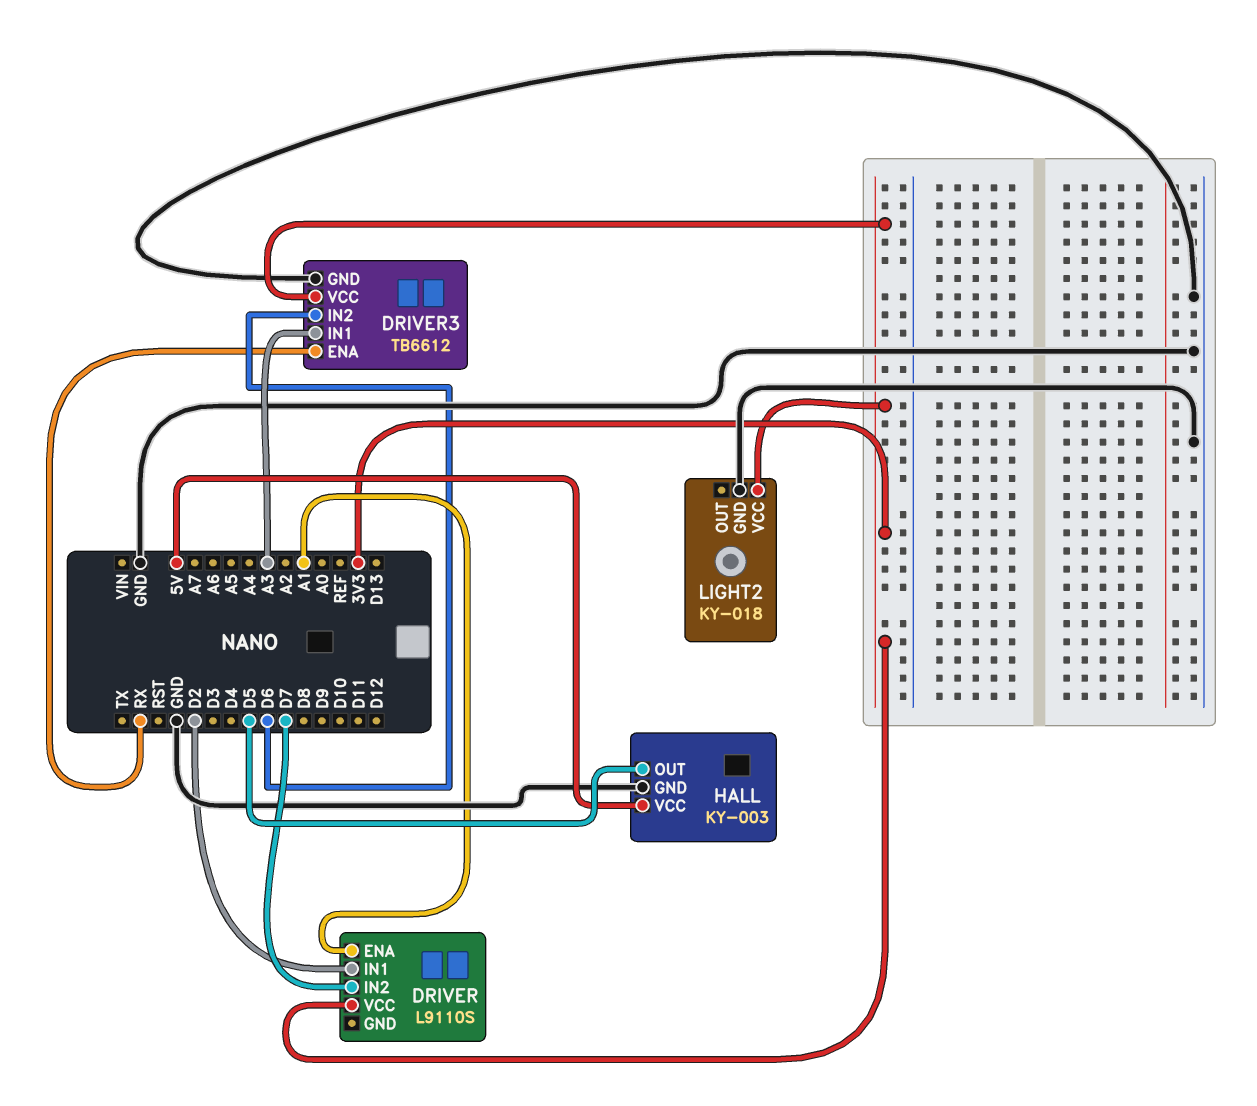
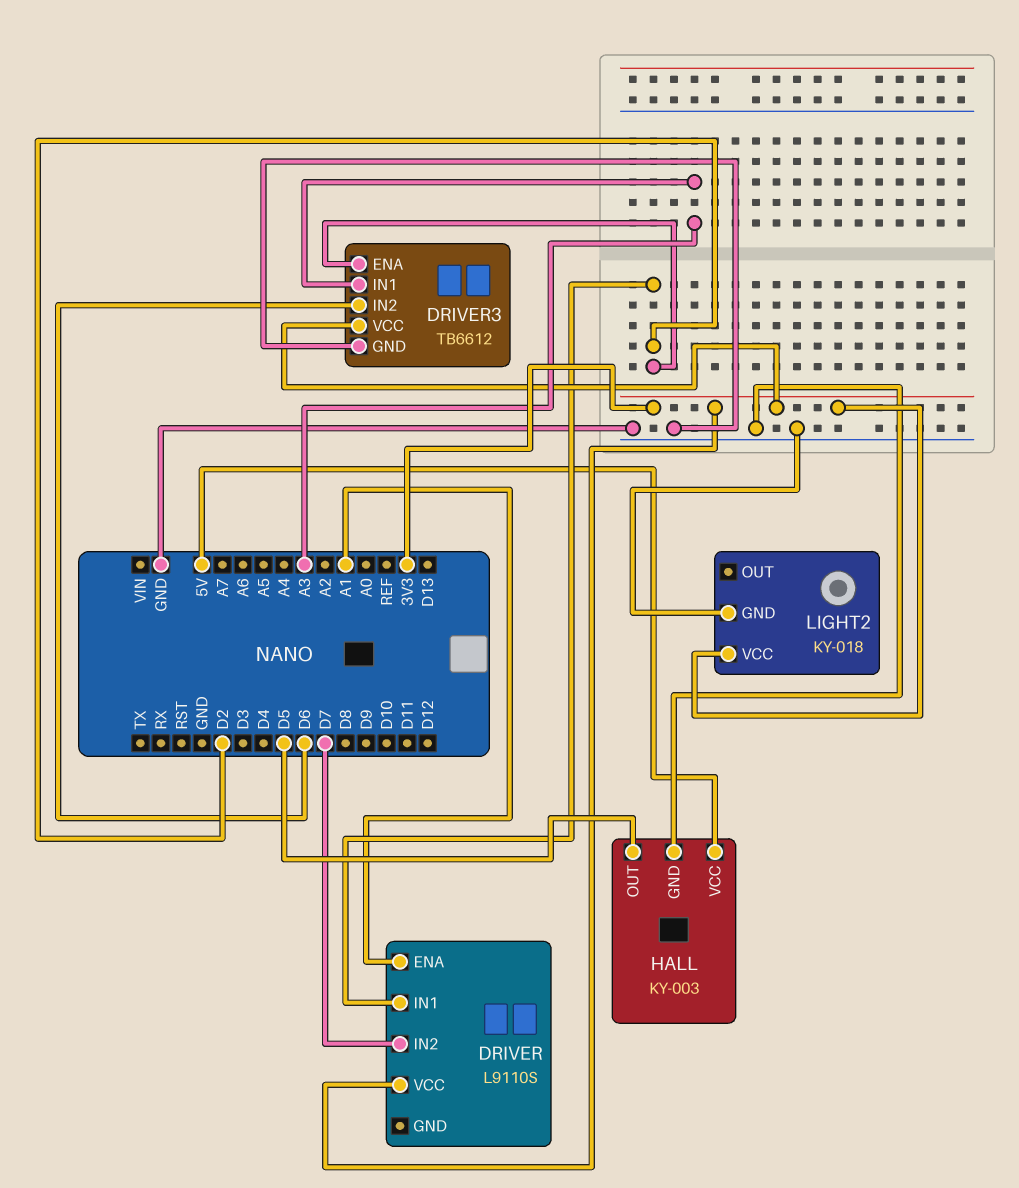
DRIVER3 pin ENA: RX -> D2

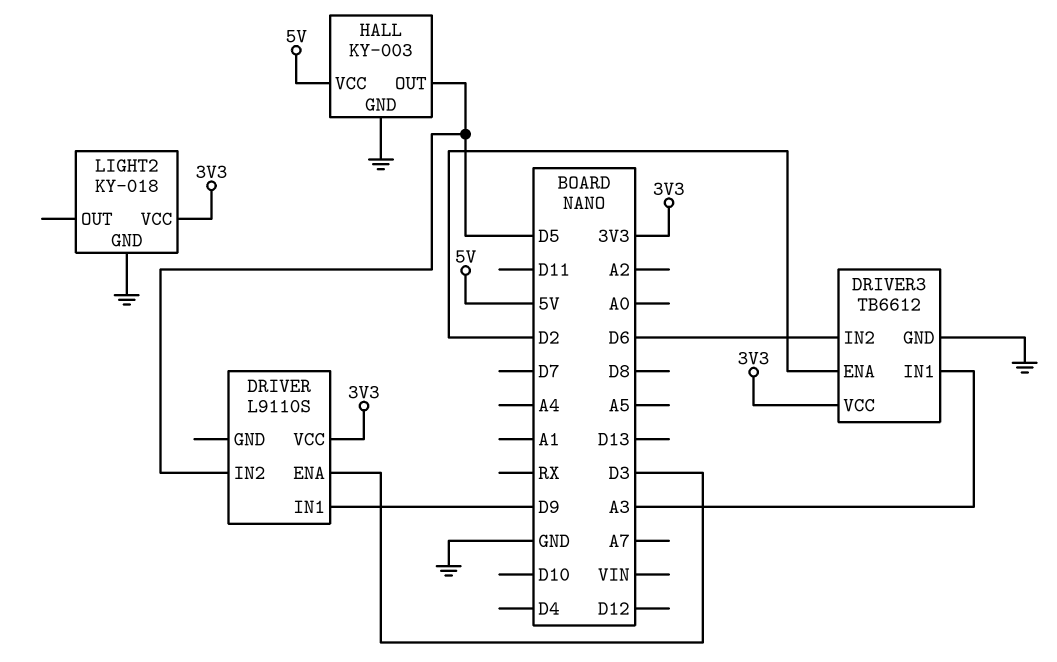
DRIVER pin ENA: A1 -> D3
DRIVER pin IN1: D2 -> D9
DRIVER pin IN2: D7 -> D5

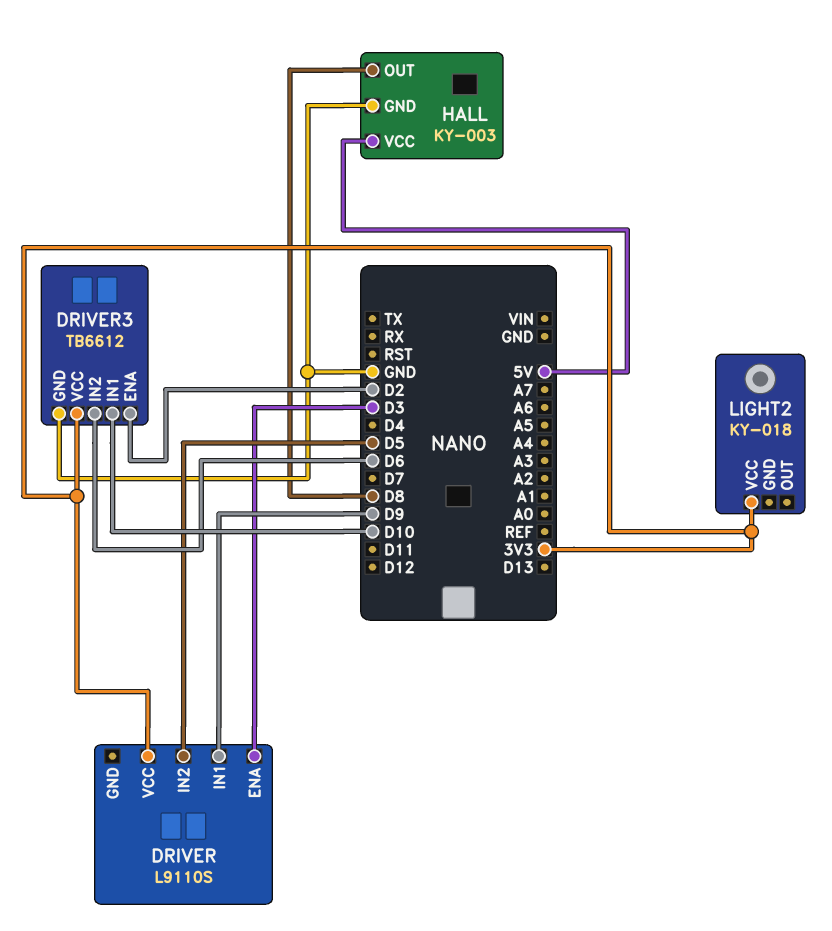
DRIVER3 pin IN1: A3 -> D10
HALL pin OUT: D5 -> D8
LIGHT2 pin GND: GND -> none

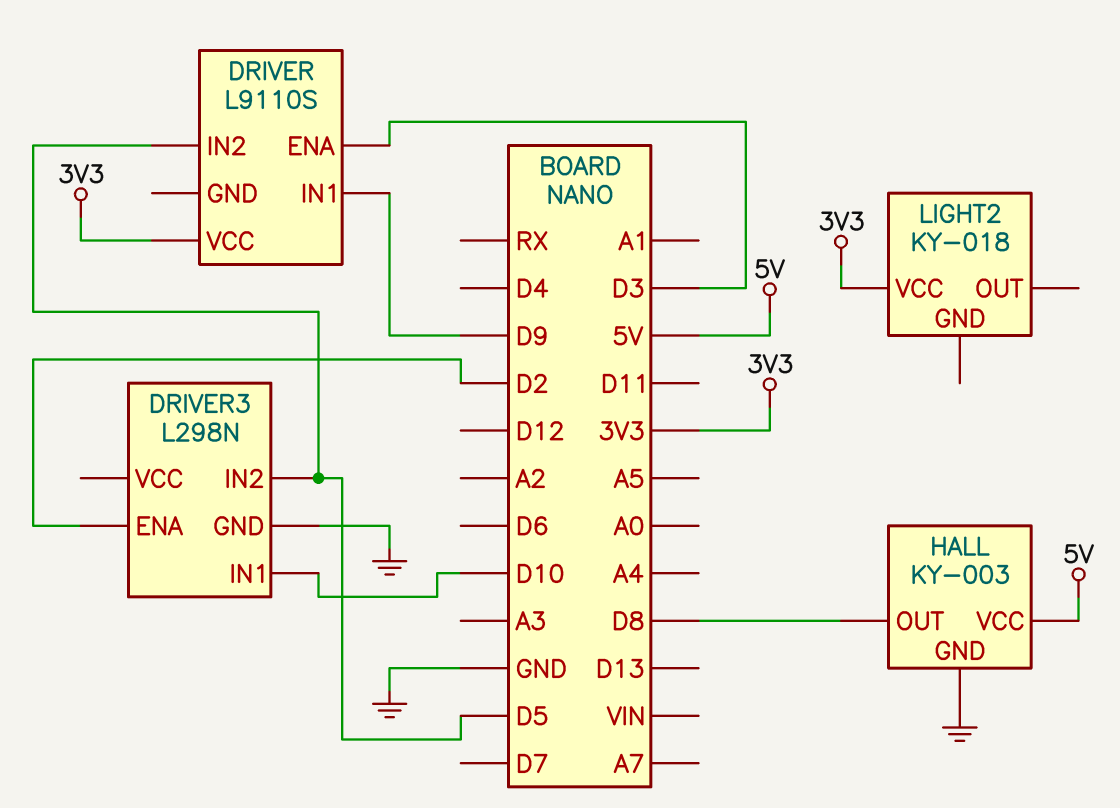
DRIVER3: TB6612 -> L298N
DRIVER3 pin IN2: D6 -> D5
DRIVER3 pin VCC: 3V3 -> none

